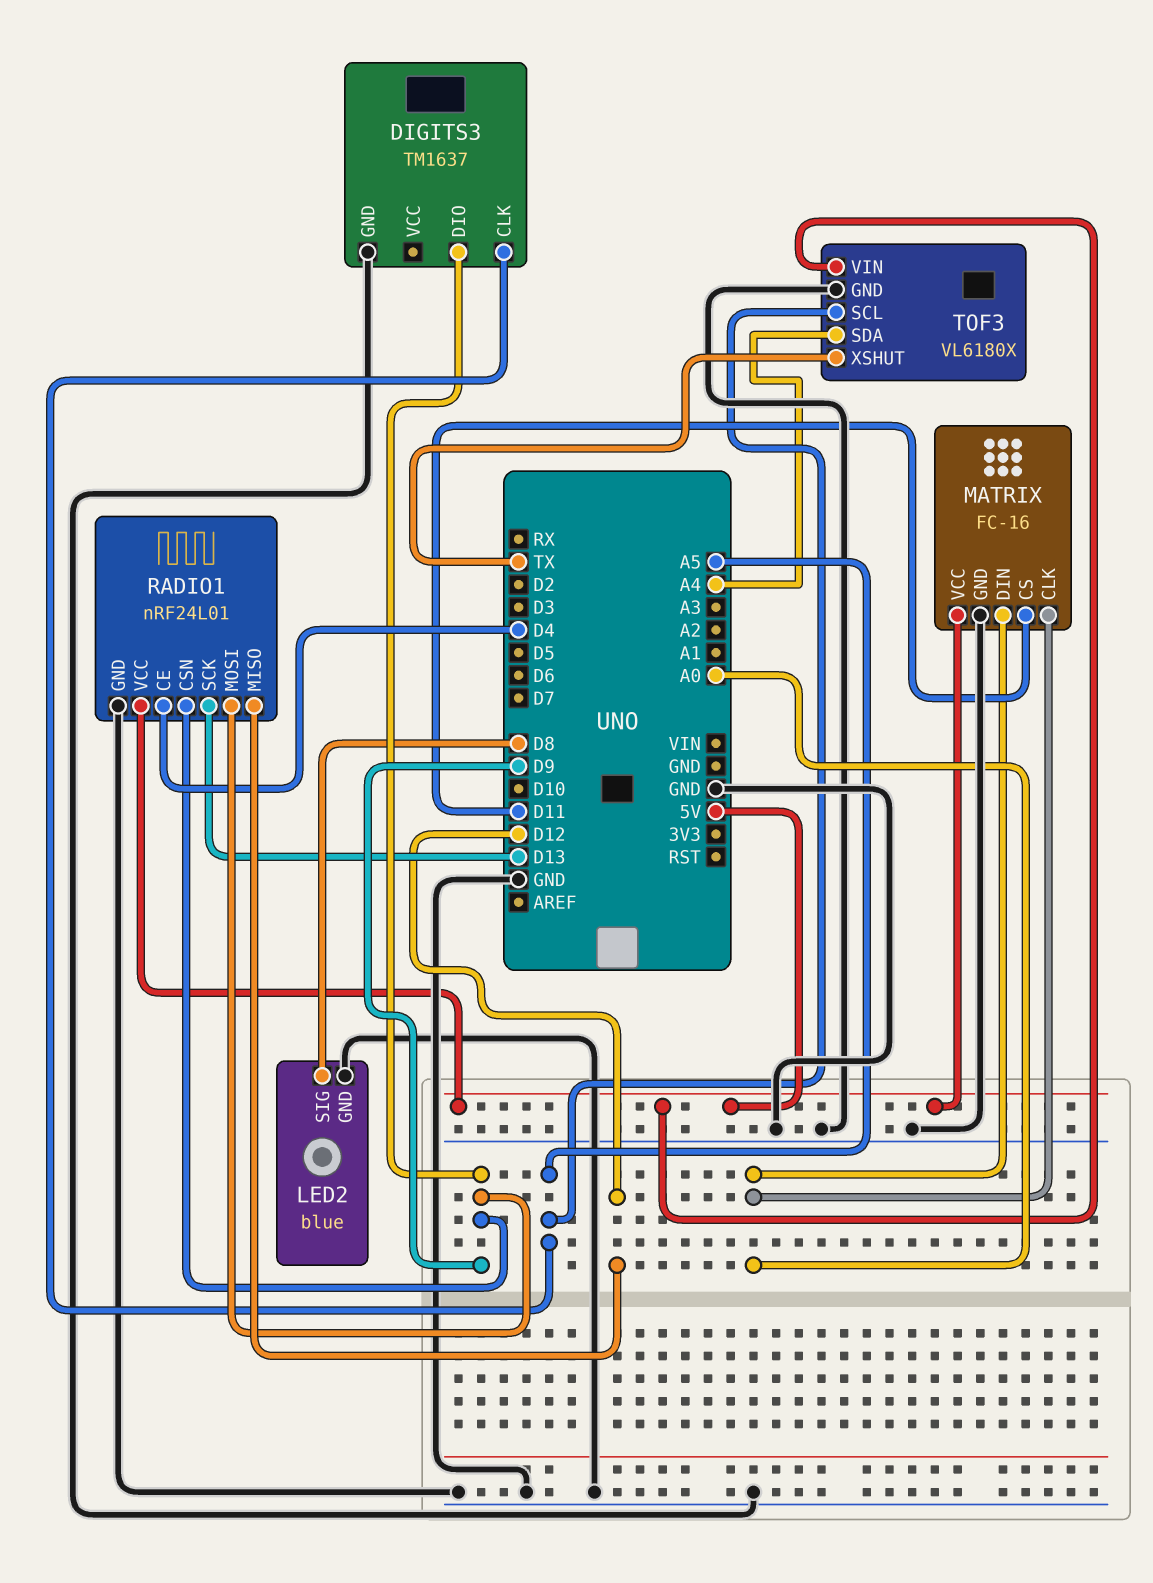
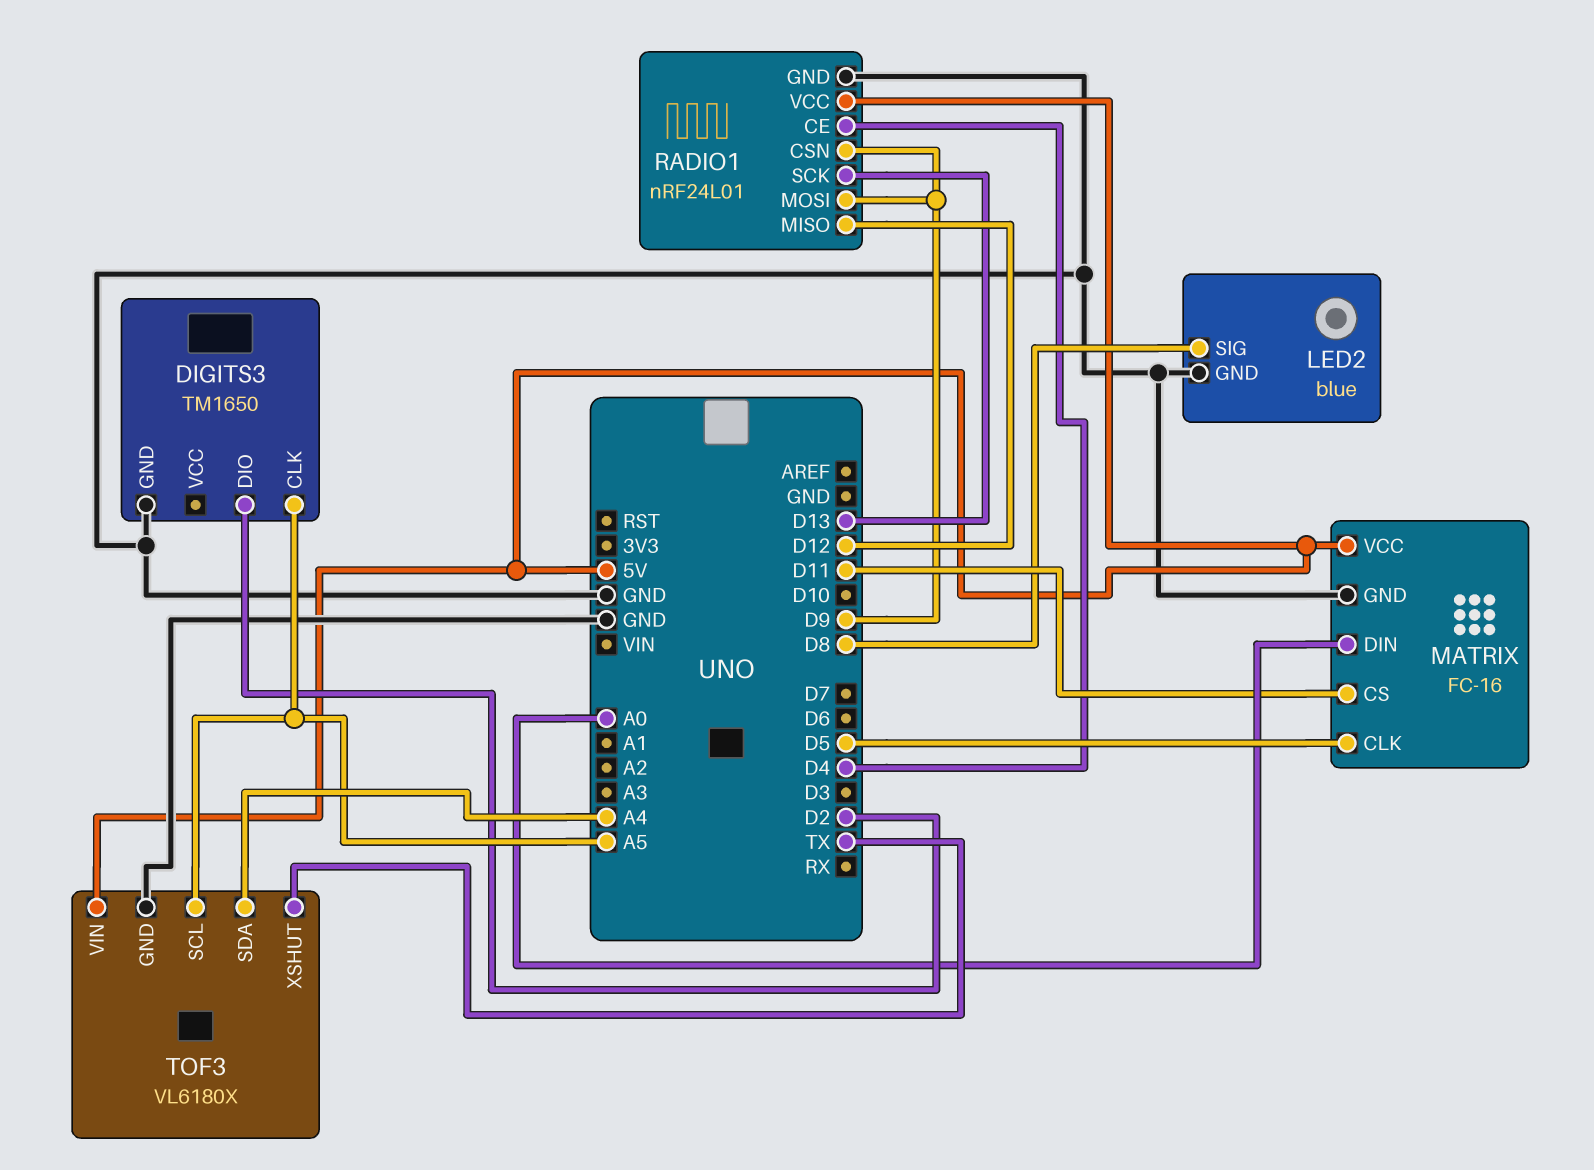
DIGITS3: TM1637 -> TM1650
DIGITS3 pin DIO: D9 -> D2
MATRIX pin CLK: A0 -> D5

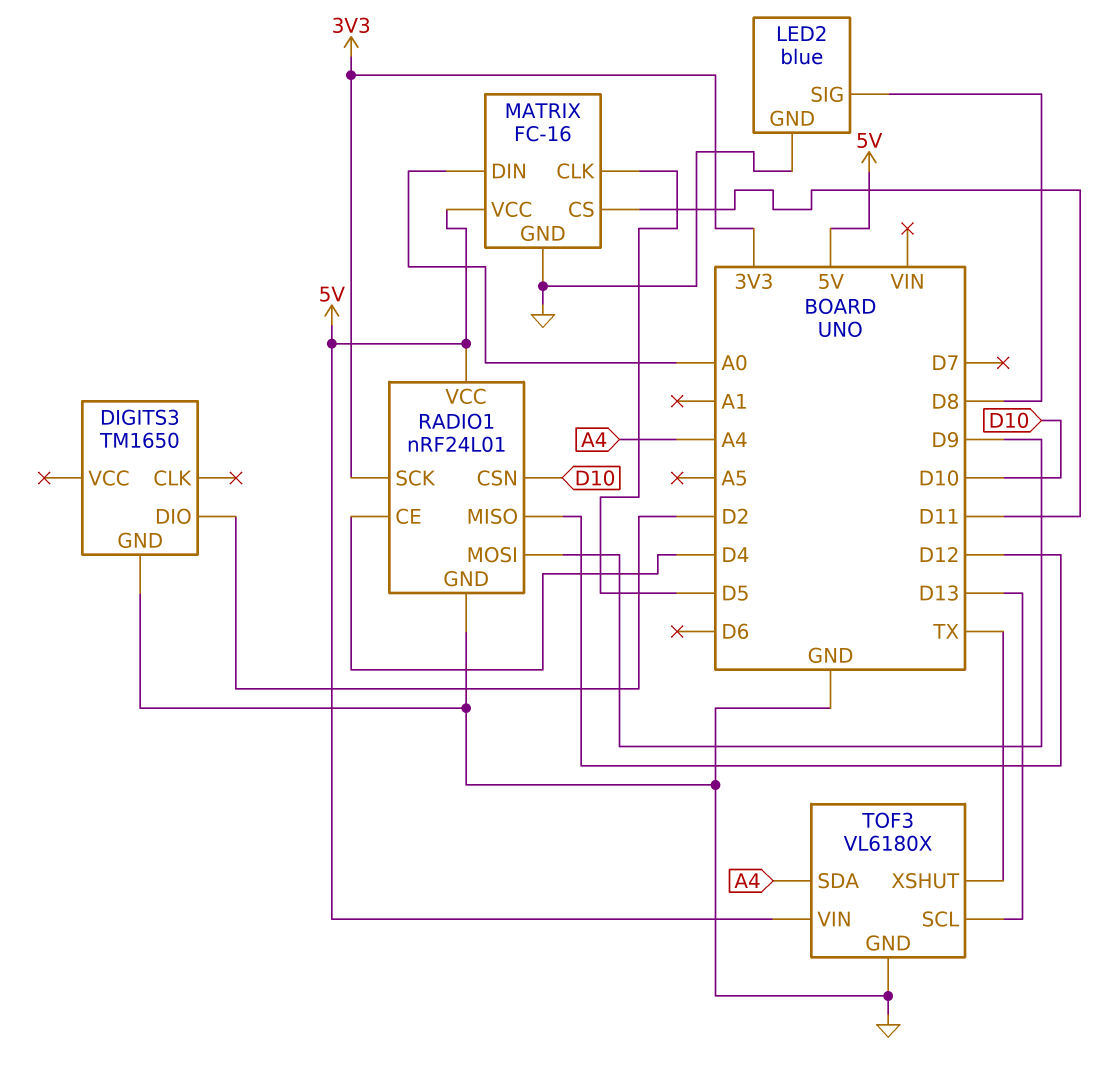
DIGITS3 pin CLK: A5 -> none
RADIO1 pin CSN: D9 -> D10
RADIO1 pin SCK: D13 -> 3V3
TOF3 pin SCL: A5 -> D13

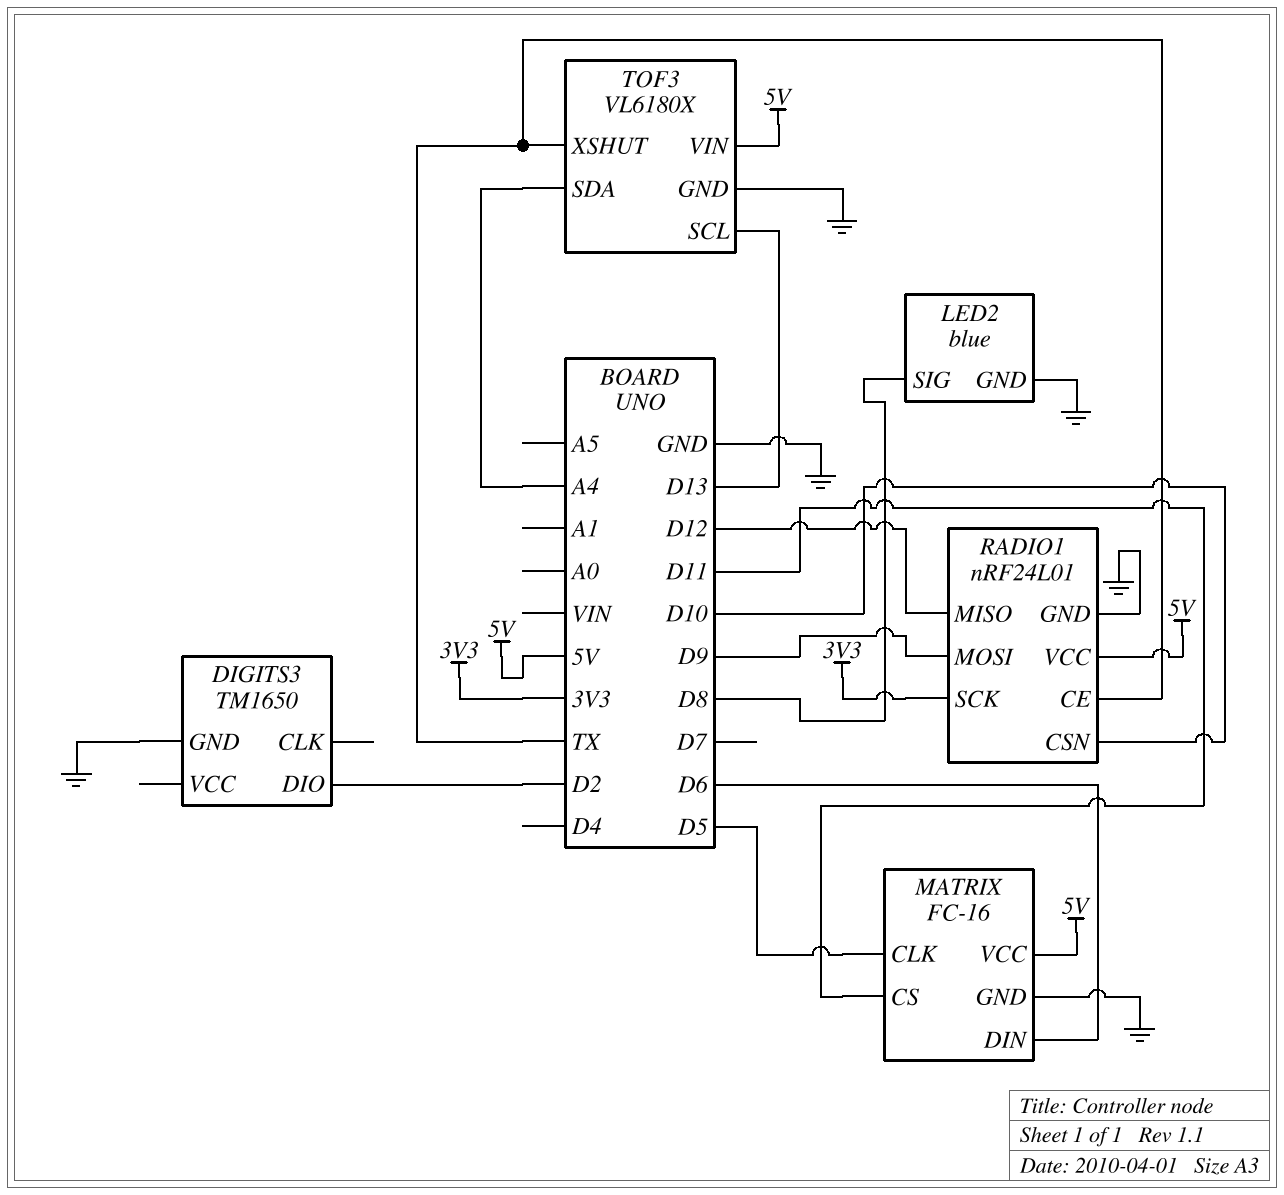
MATRIX pin DIN: A0 -> D6
RADIO1 pin CE: D4 -> TX

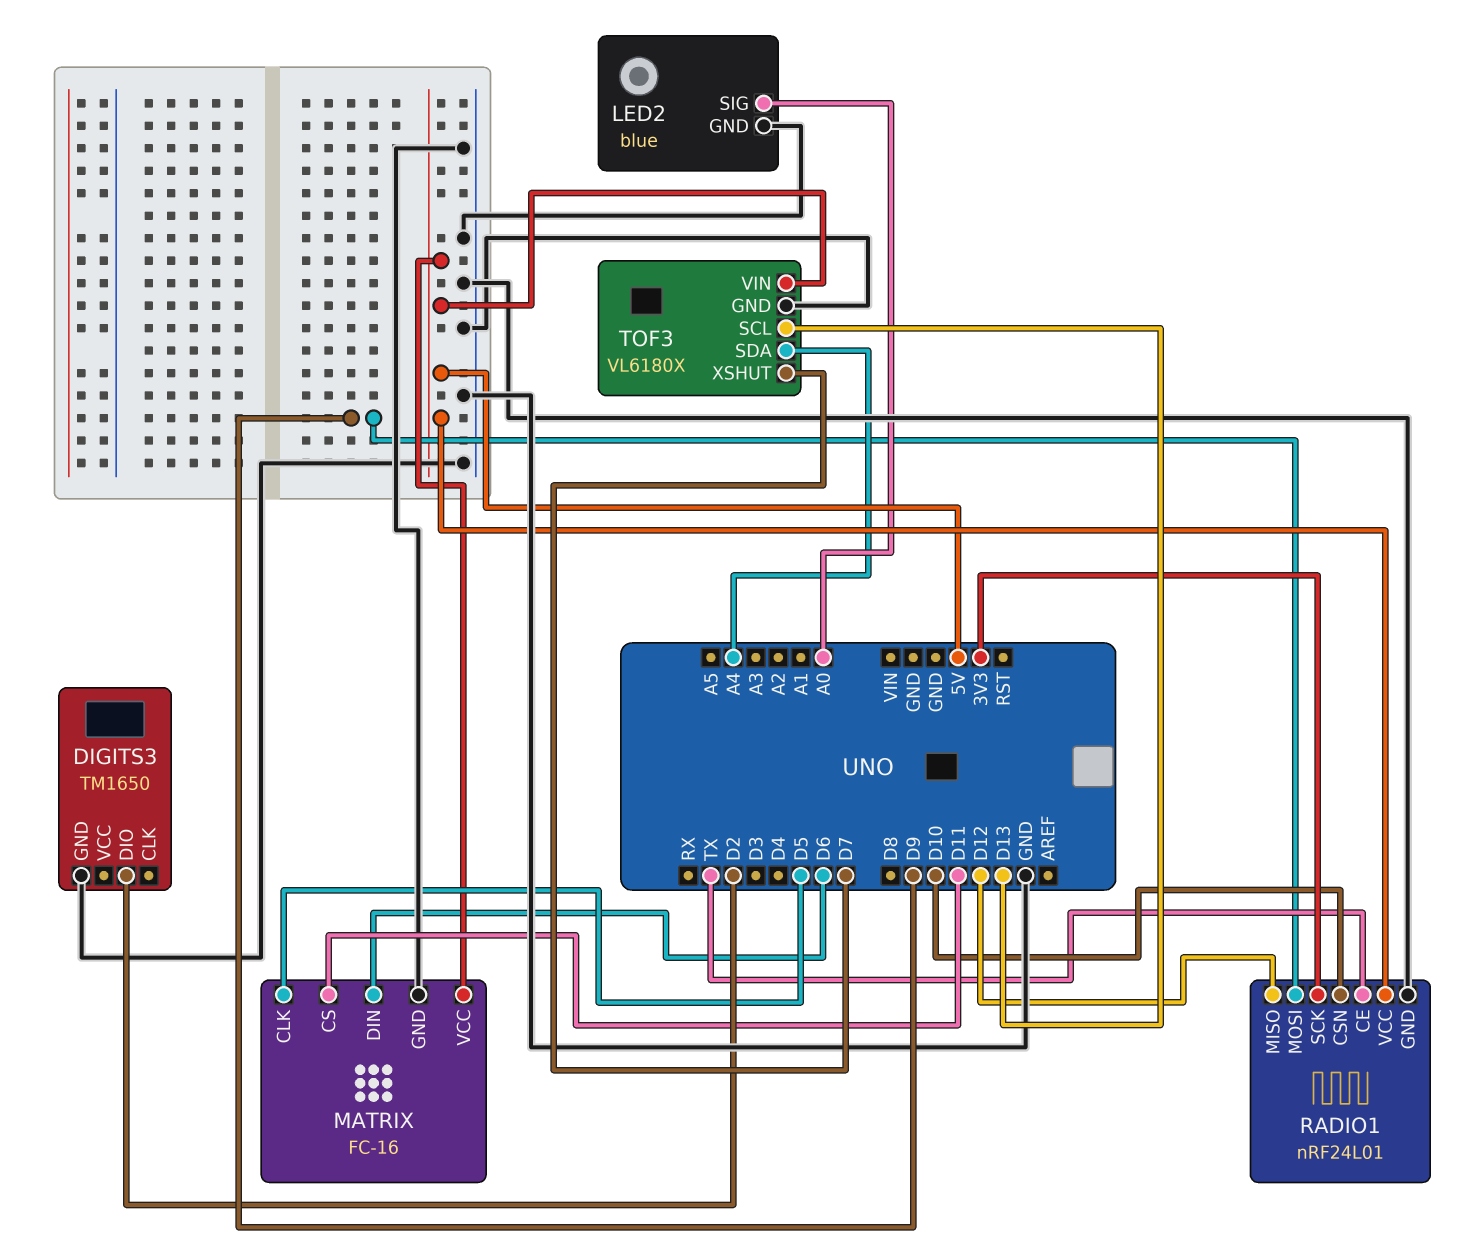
LED2 pin SIG: D8 -> A0
TOF3 pin XSHUT: TX -> D7

